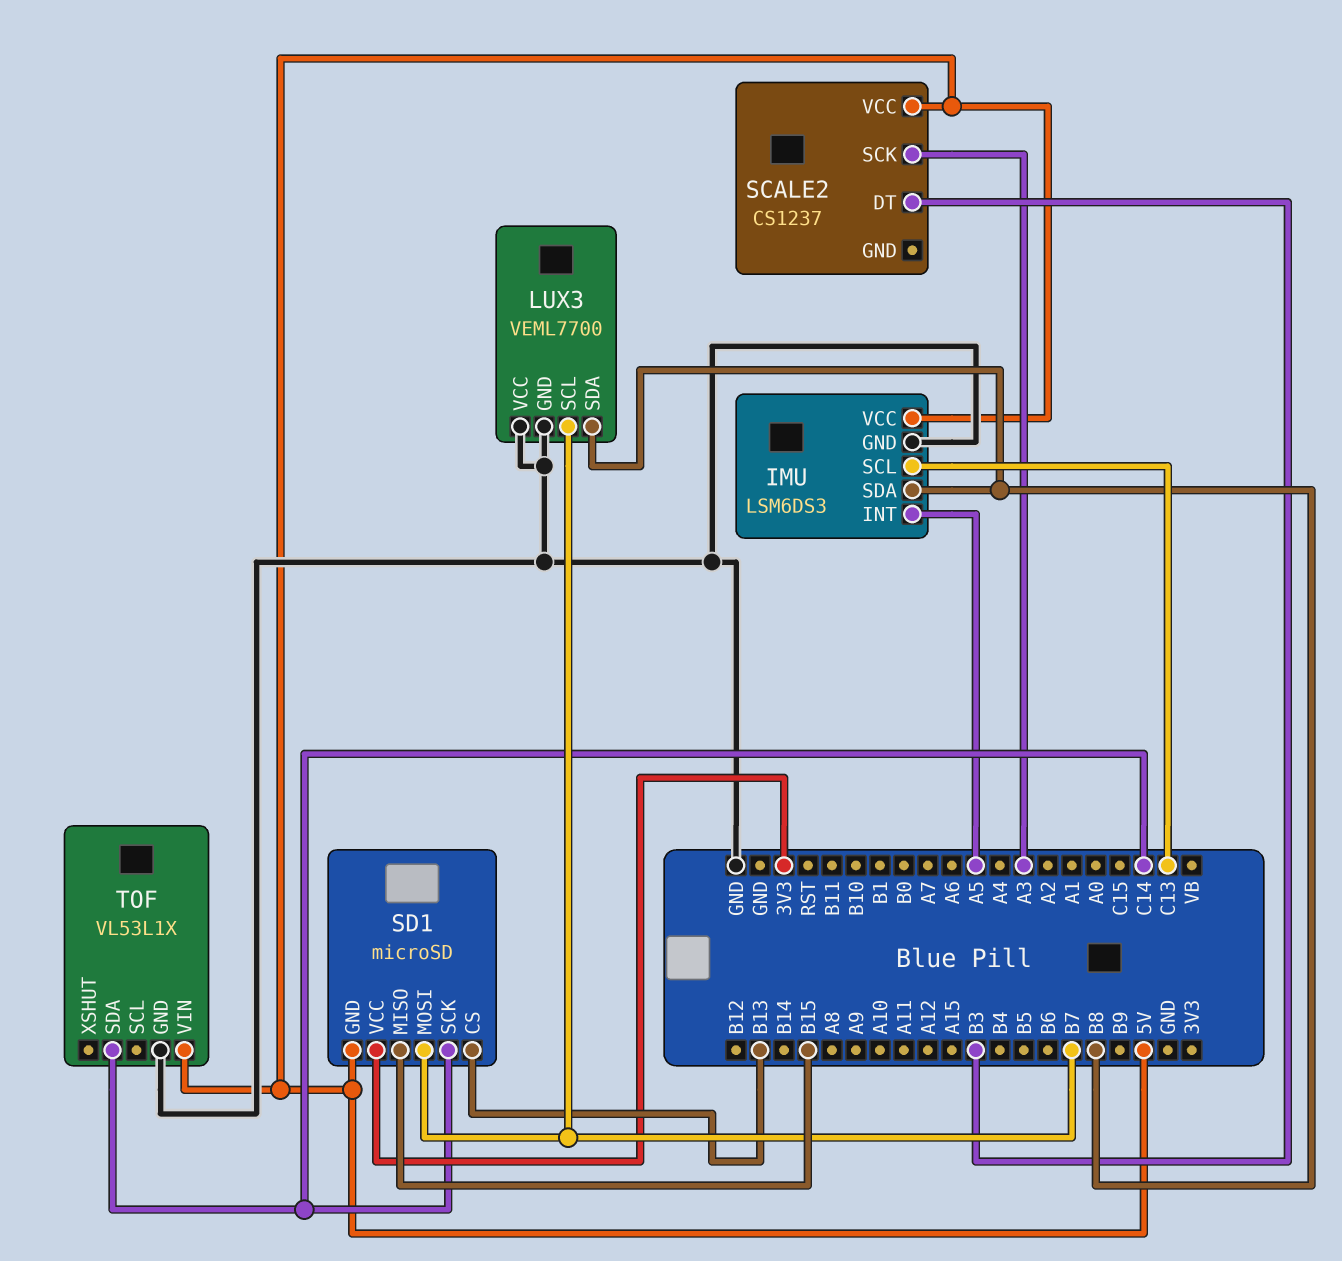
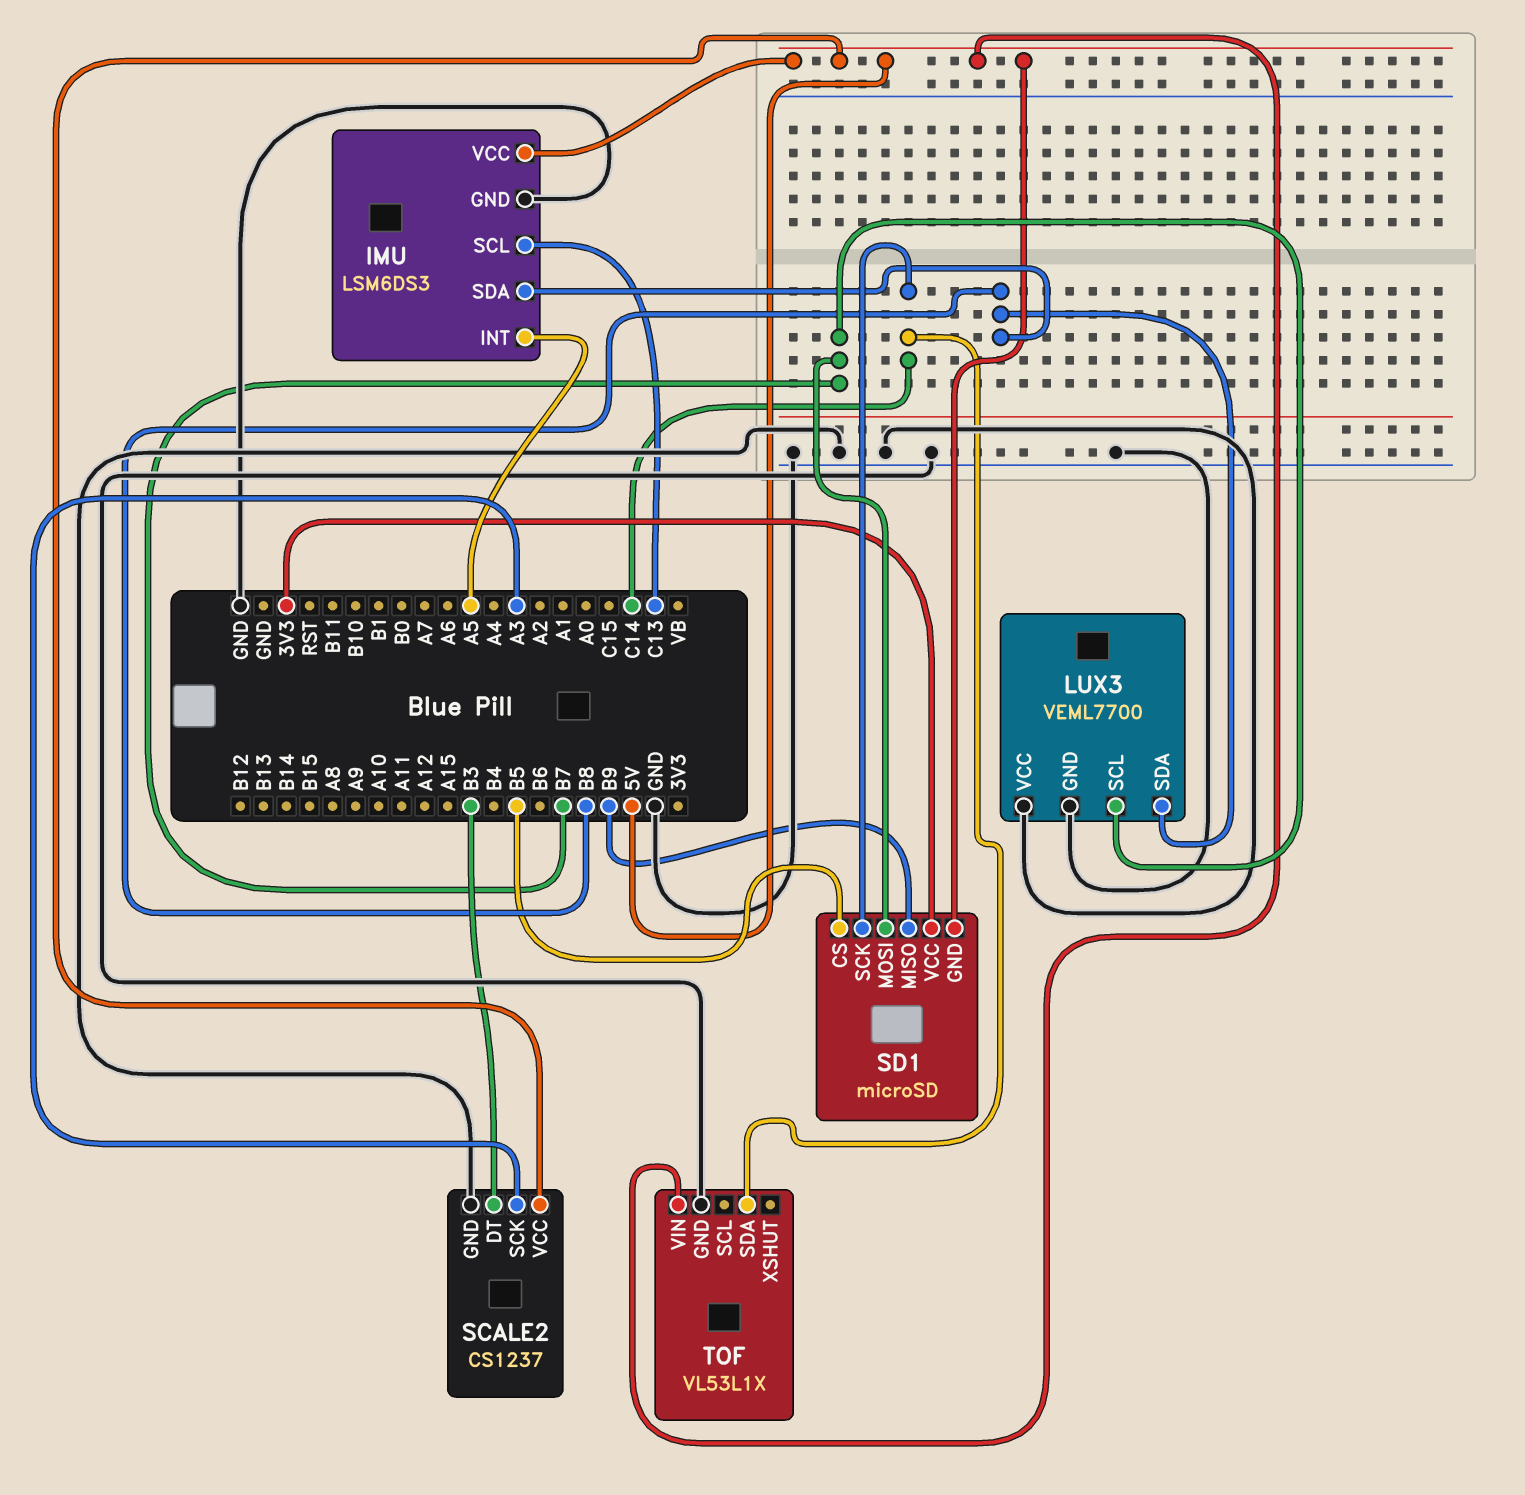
SCALE2 pin GND: none -> GND
SD1 pin CS: B13 -> B5
SD1 pin MISO: B15 -> B9

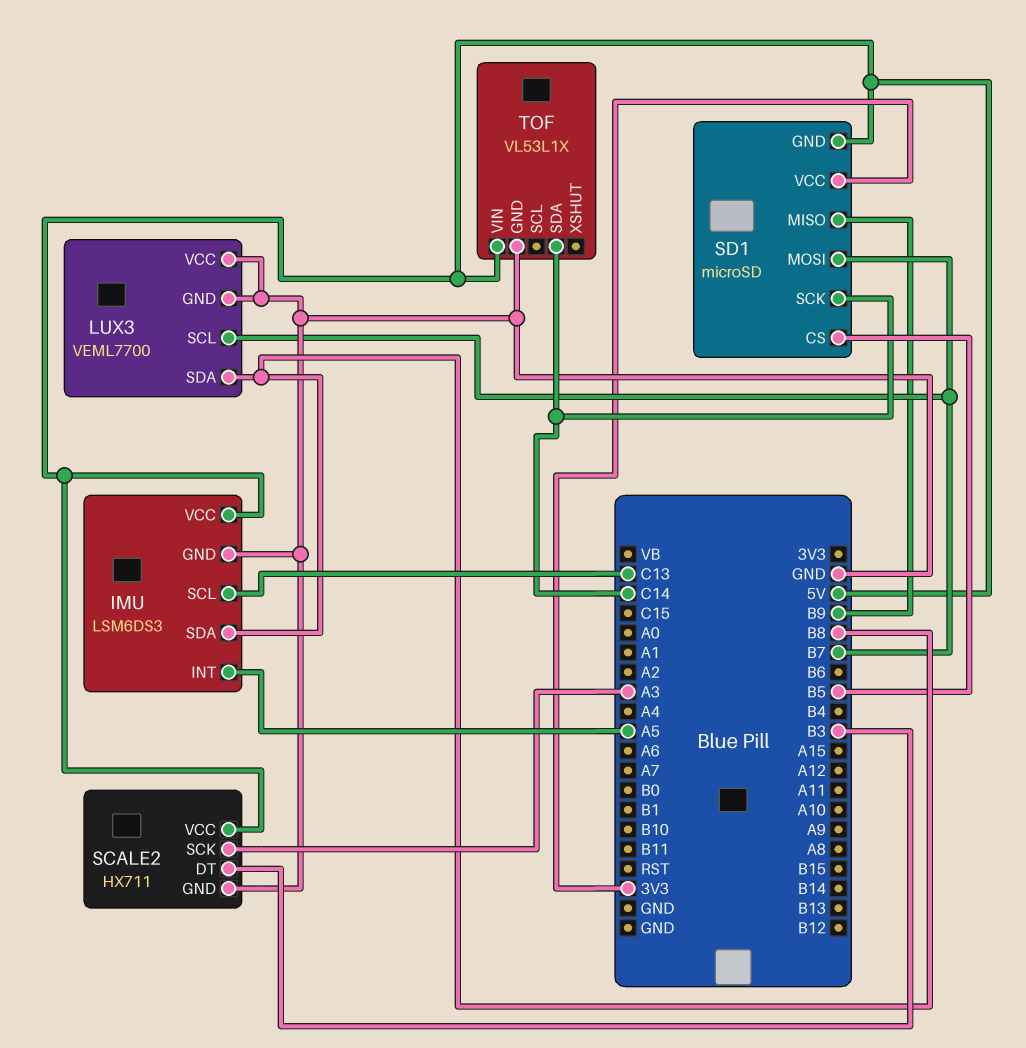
SCALE2: CS1237 -> HX711

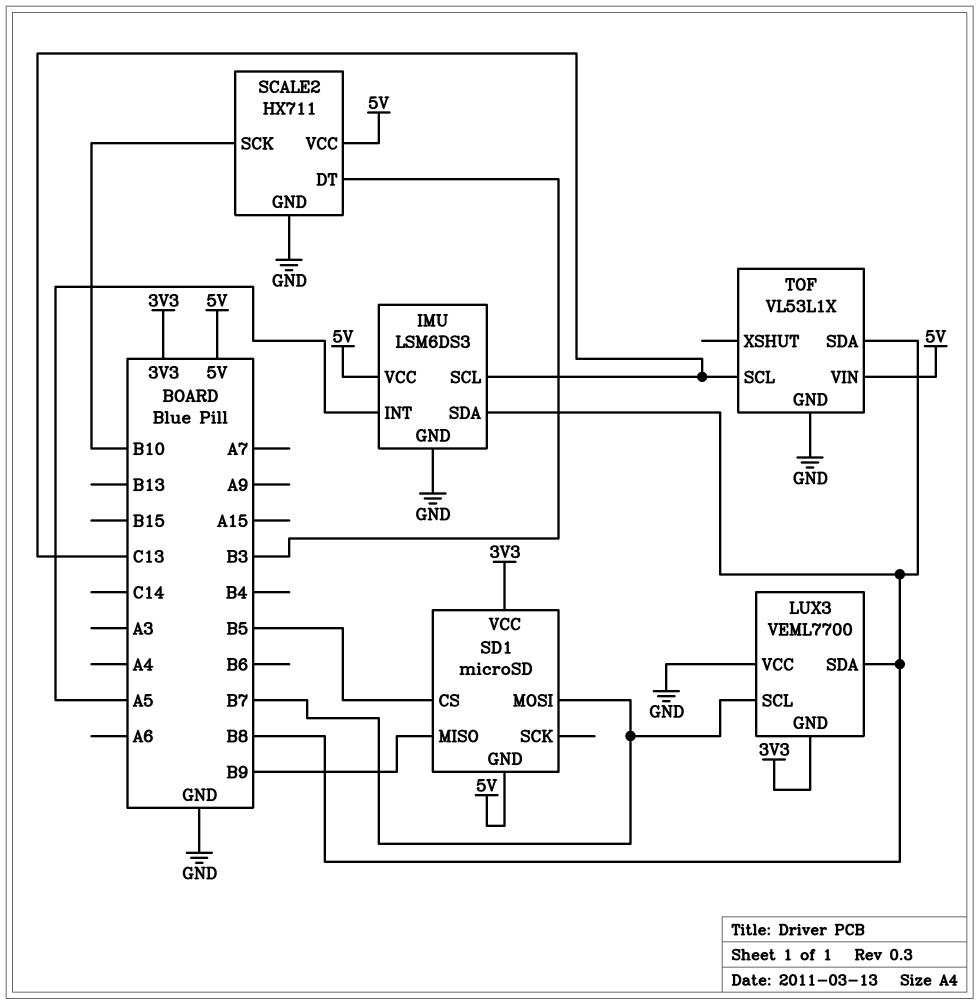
LUX3 pin GND: GND -> 3V3
SCALE2 pin SCK: A3 -> B10
SD1 pin SCK: C14 -> none
TOF pin SCL: none -> C13
TOF pin SDA: C14 -> B8

